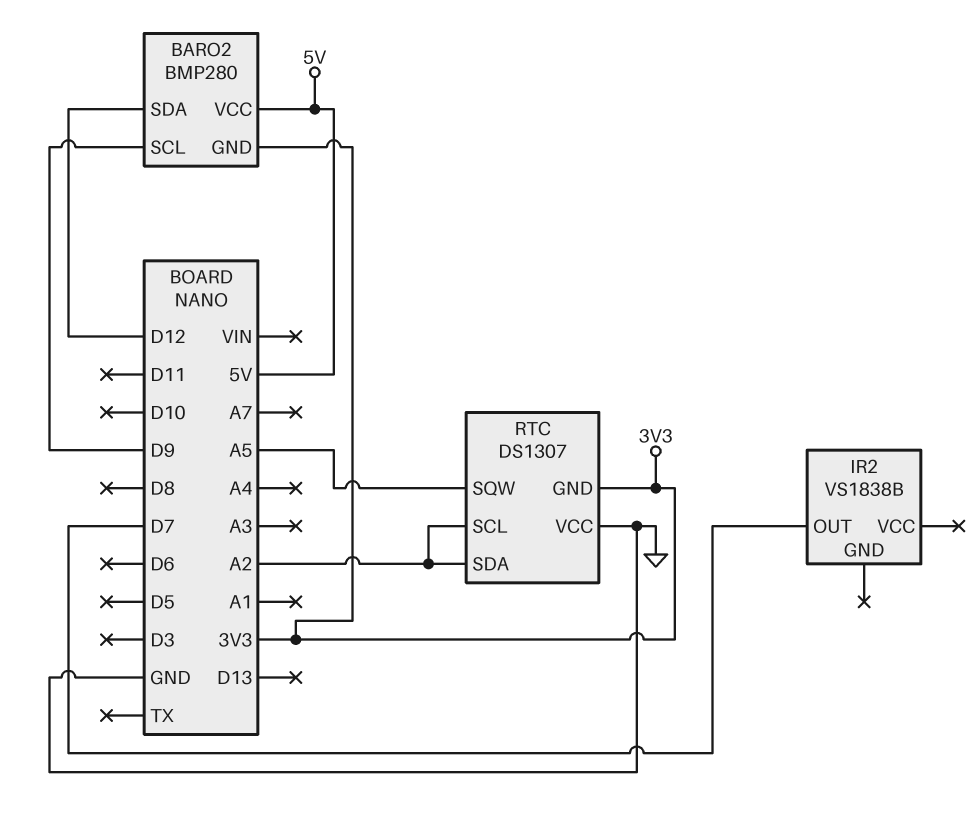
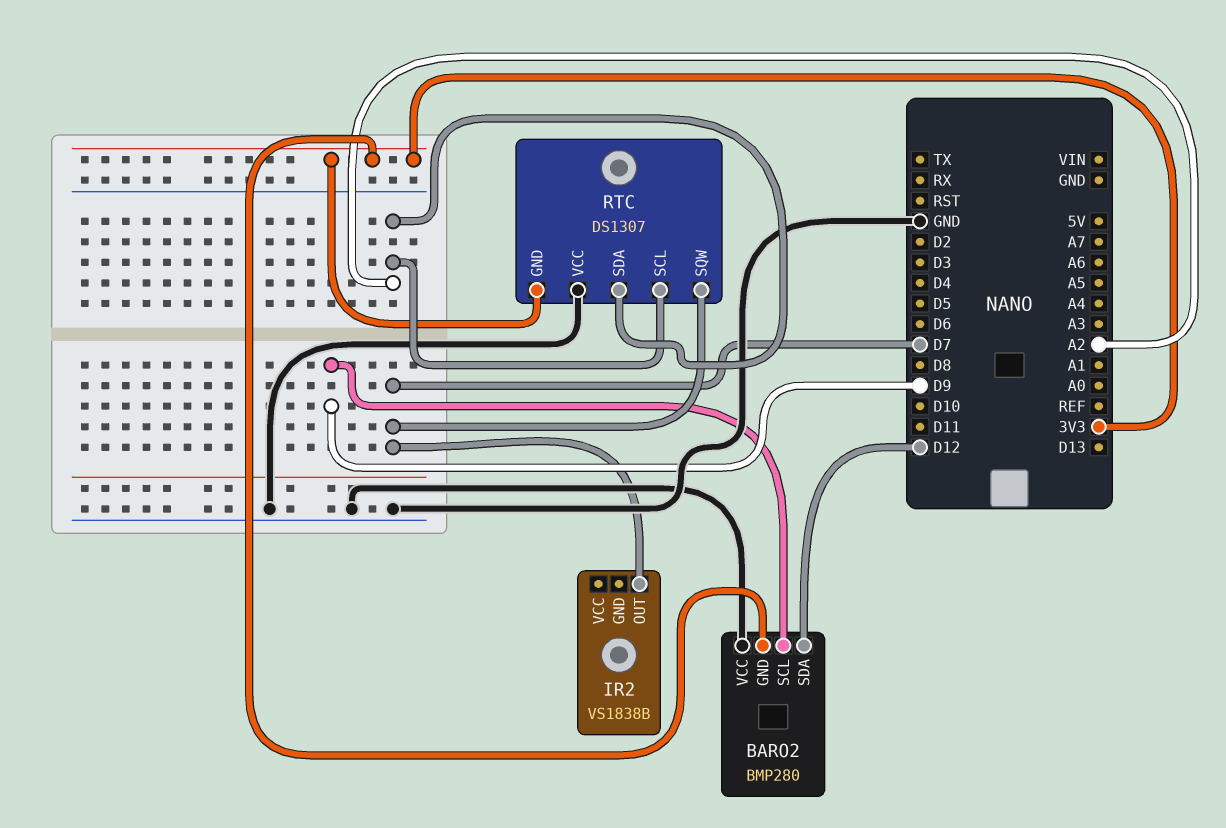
BARO2 pin VCC: 5V -> GND
RTC pin SQW: A5 -> D7

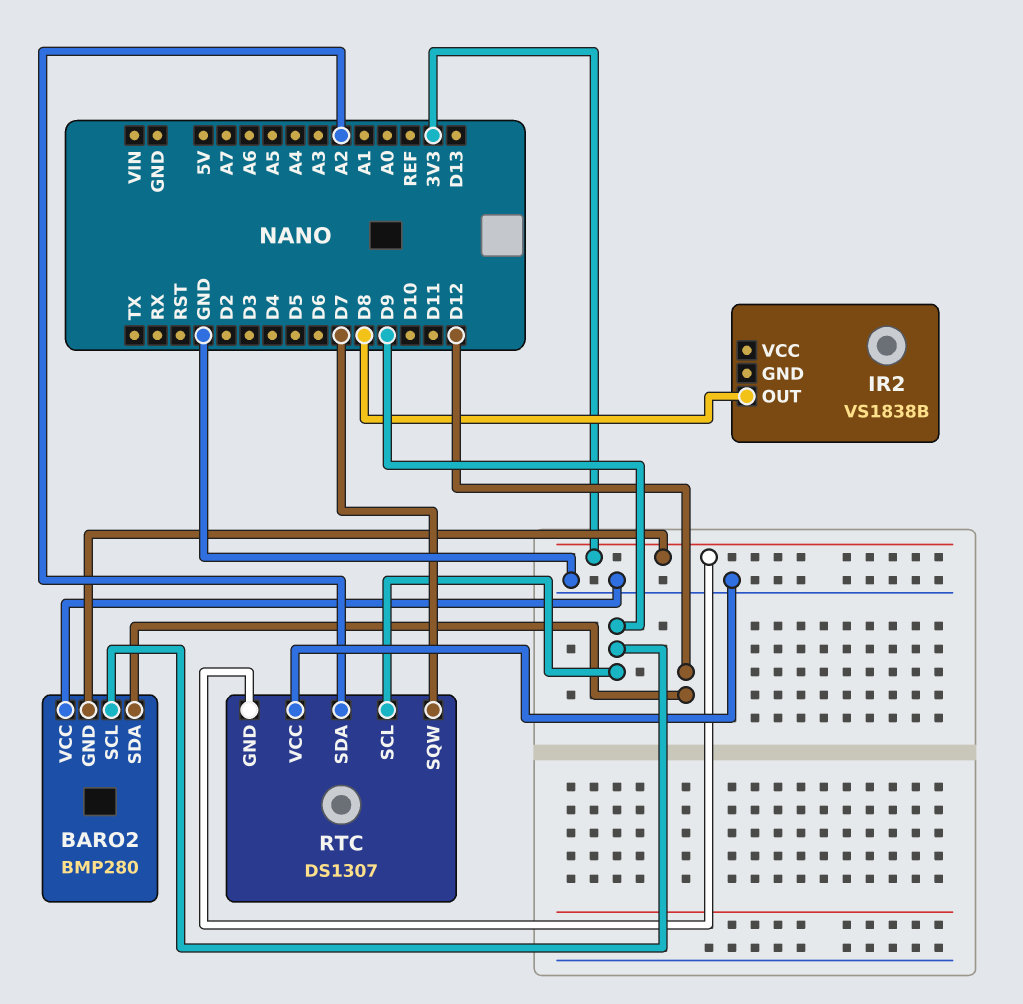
IR2 pin OUT: D7 -> D8
RTC pin SCL: A2 -> D9

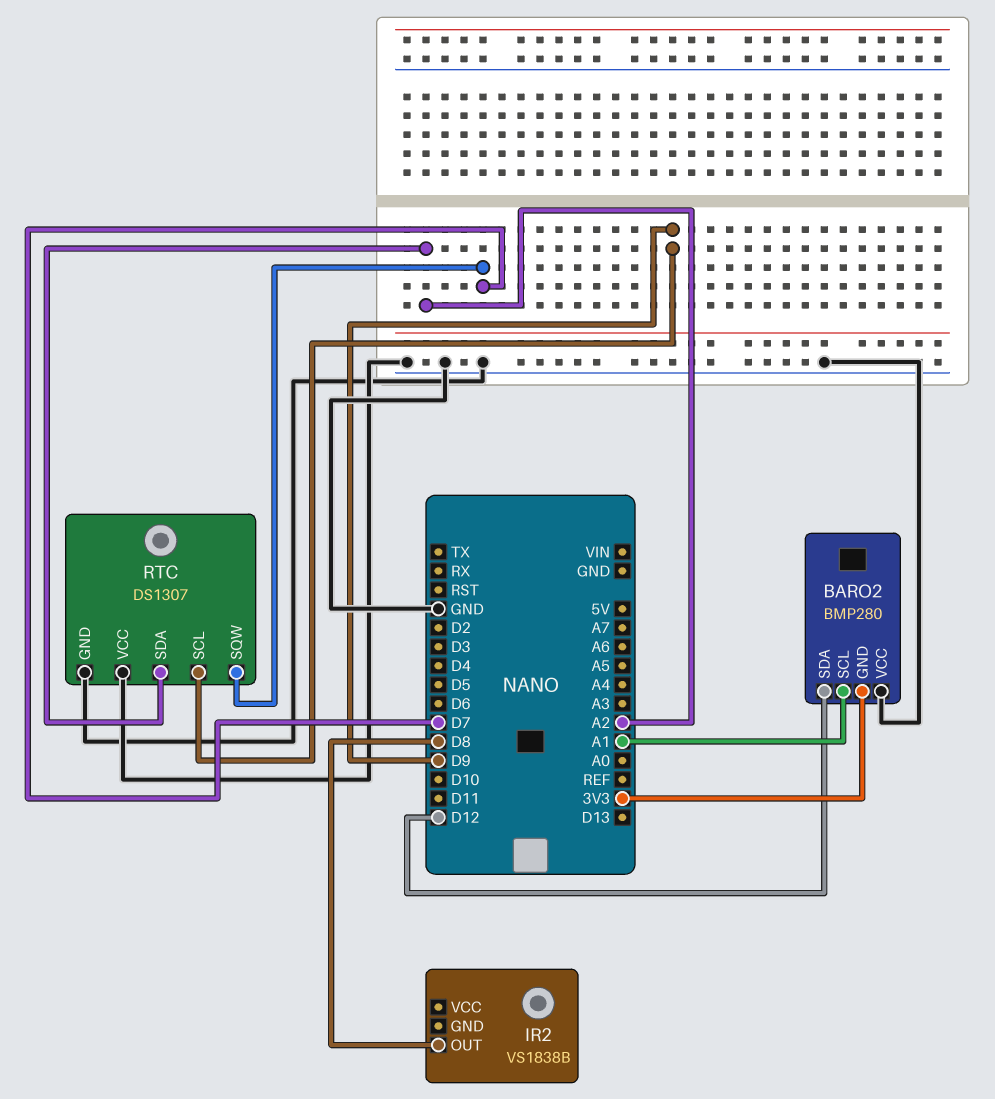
BARO2 pin SCL: D9 -> A1
RTC pin GND: 3V3 -> GND

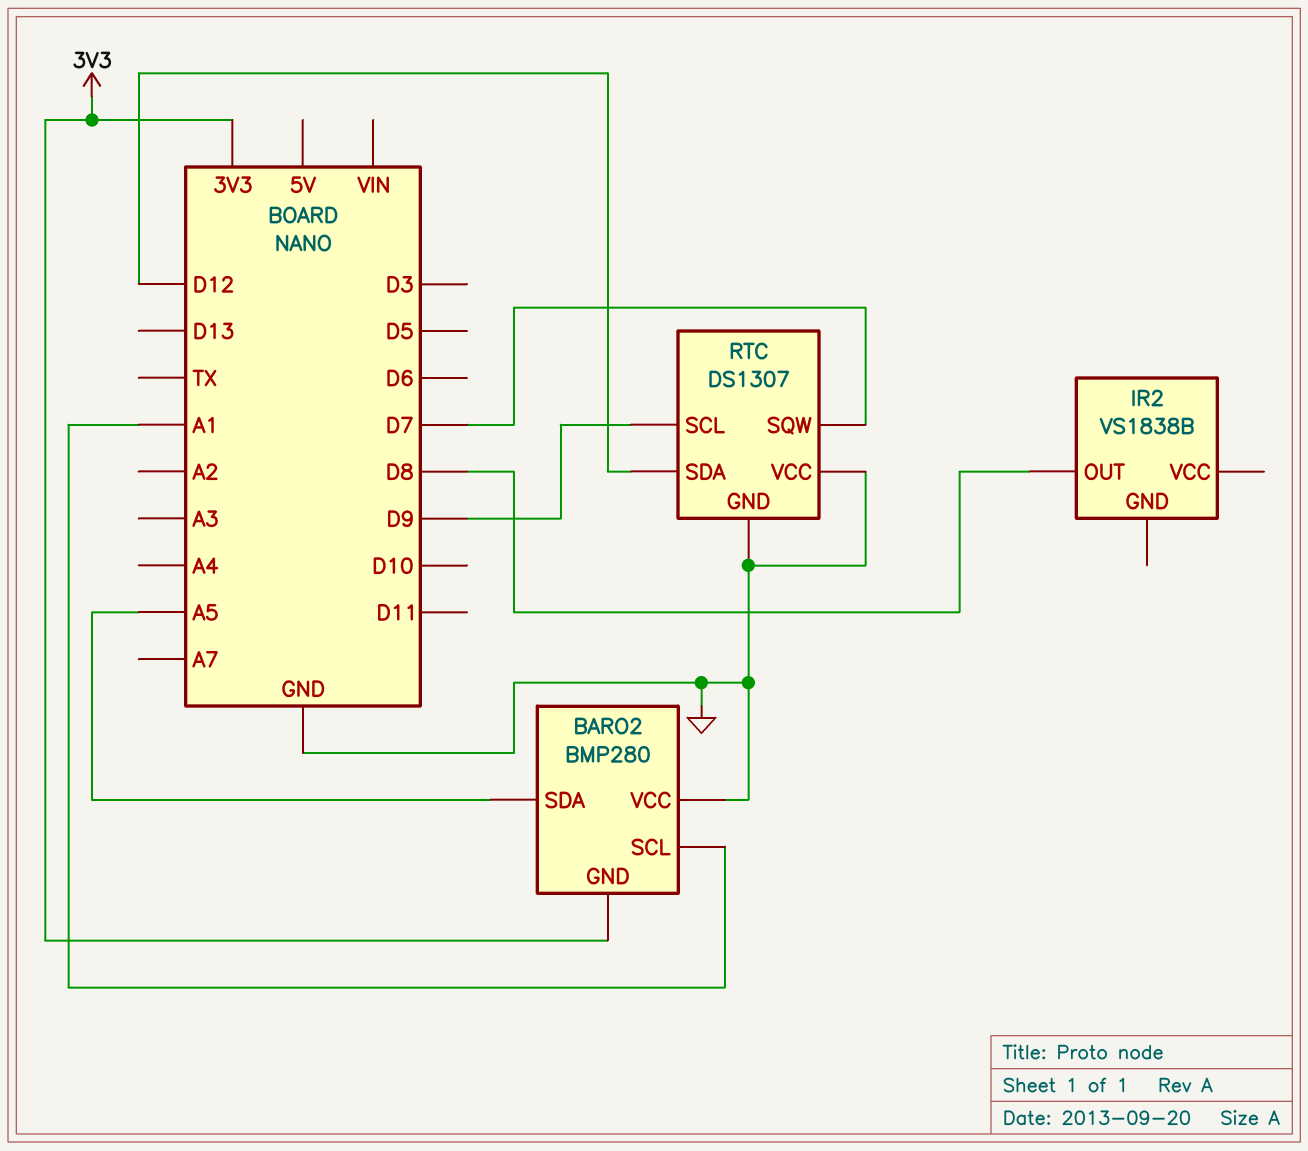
BARO2 pin SDA: D12 -> A5
RTC pin SDA: A2 -> D12

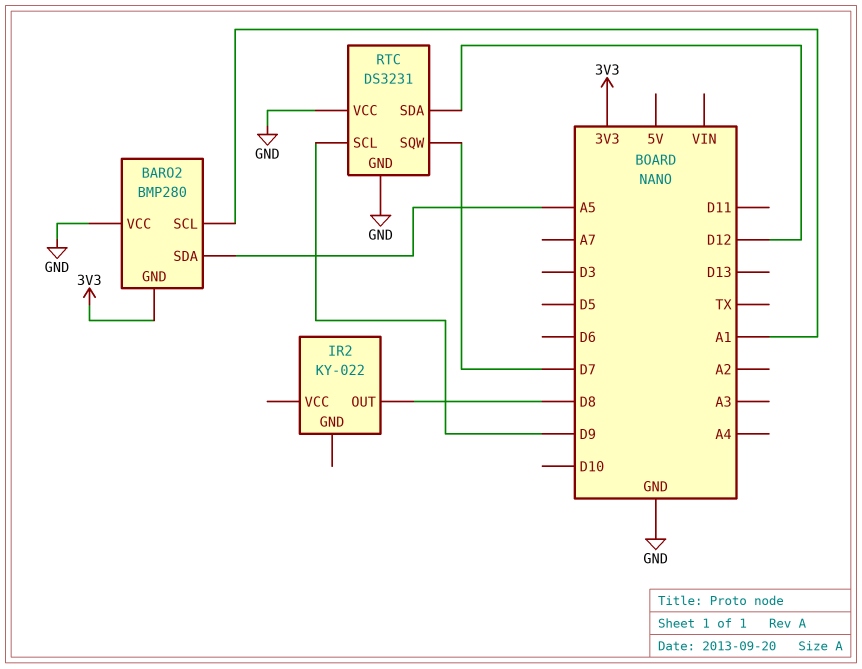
IR2: VS1838B -> KY-022
RTC: DS1307 -> DS3231

